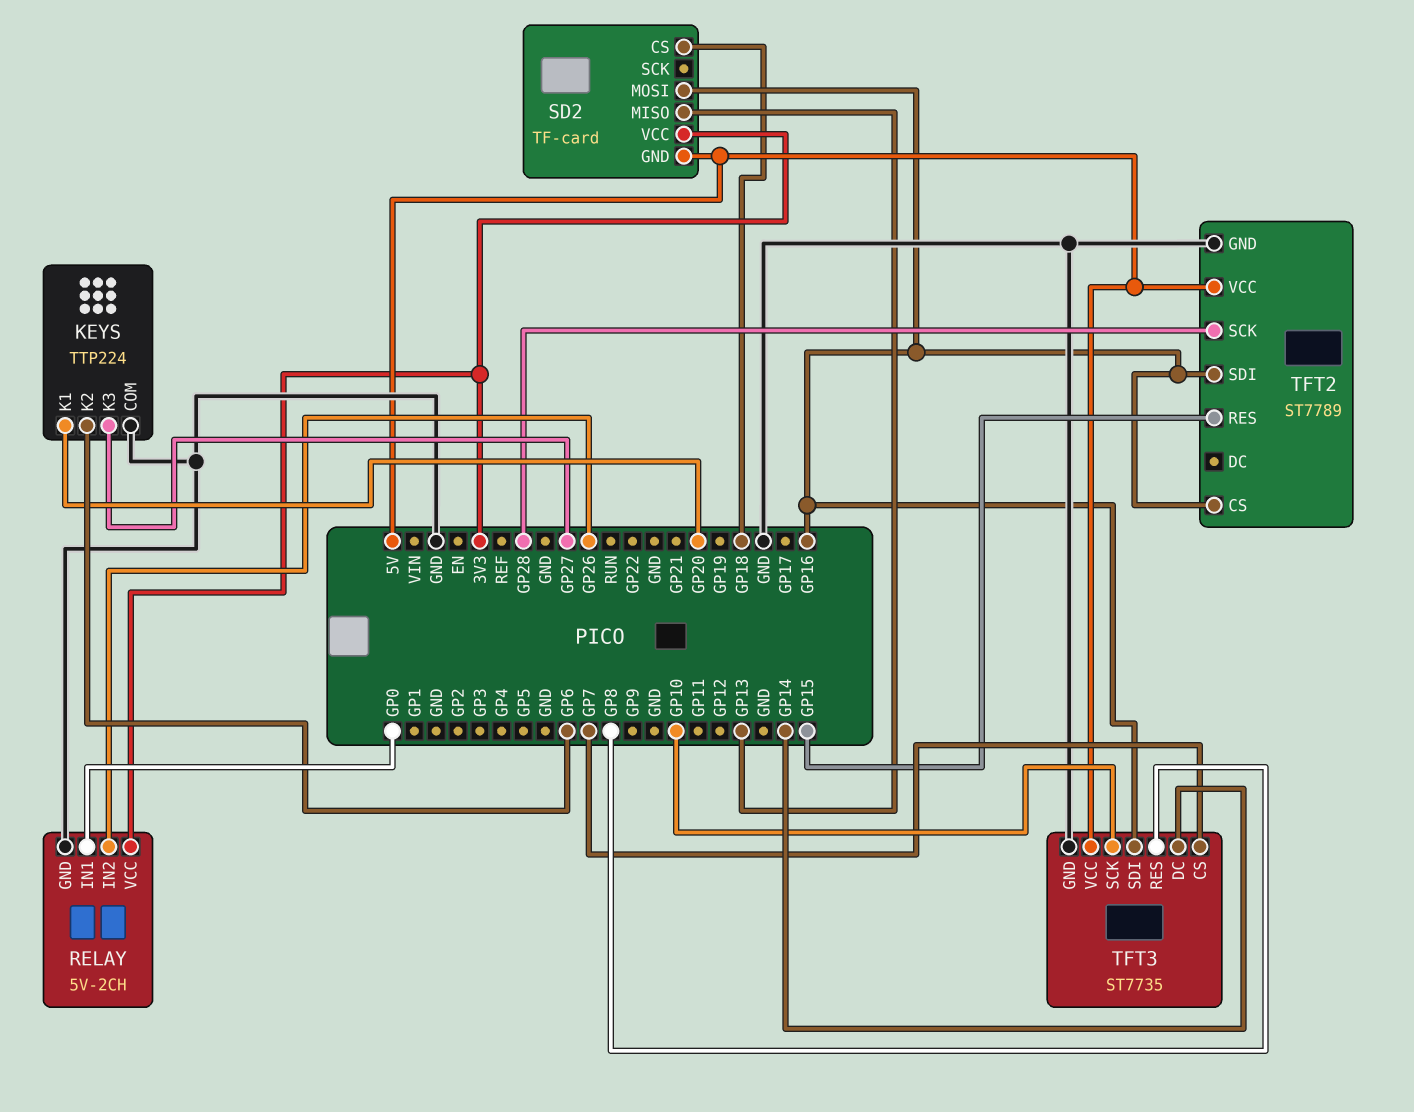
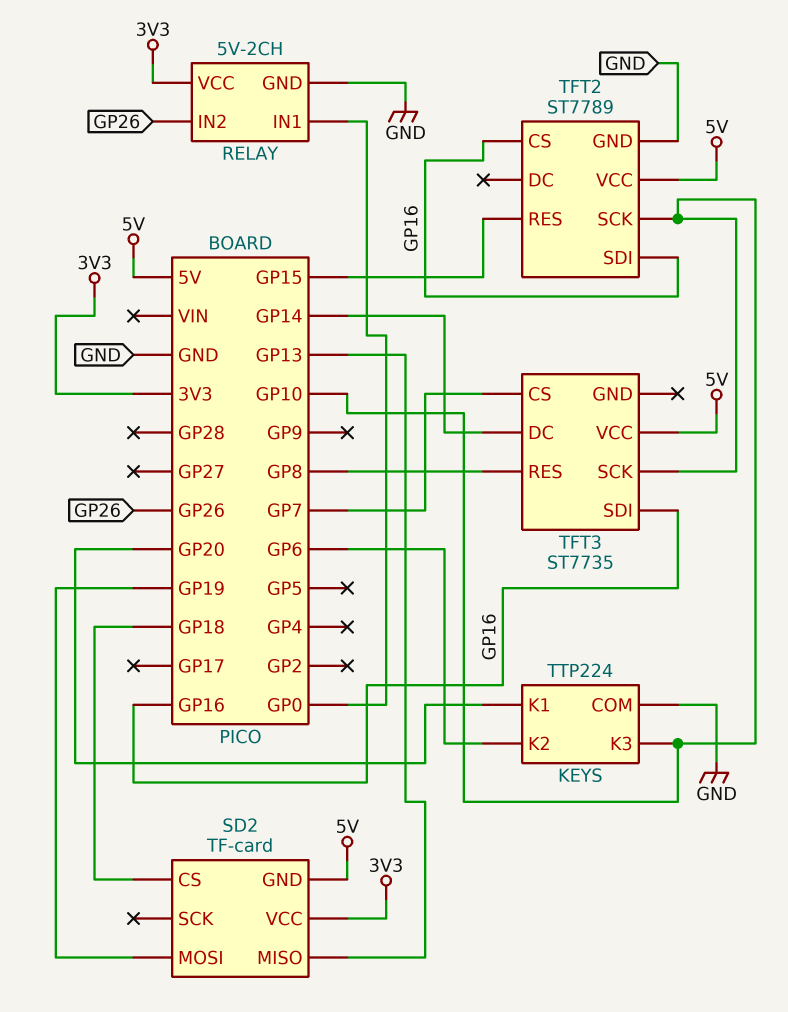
KEYS pin K3: GP27 -> GP10
SD2 pin MOSI: GP16 -> GP19
TFT2 pin SCK: GP28 -> GP10
TFT3 pin GND: GND -> none

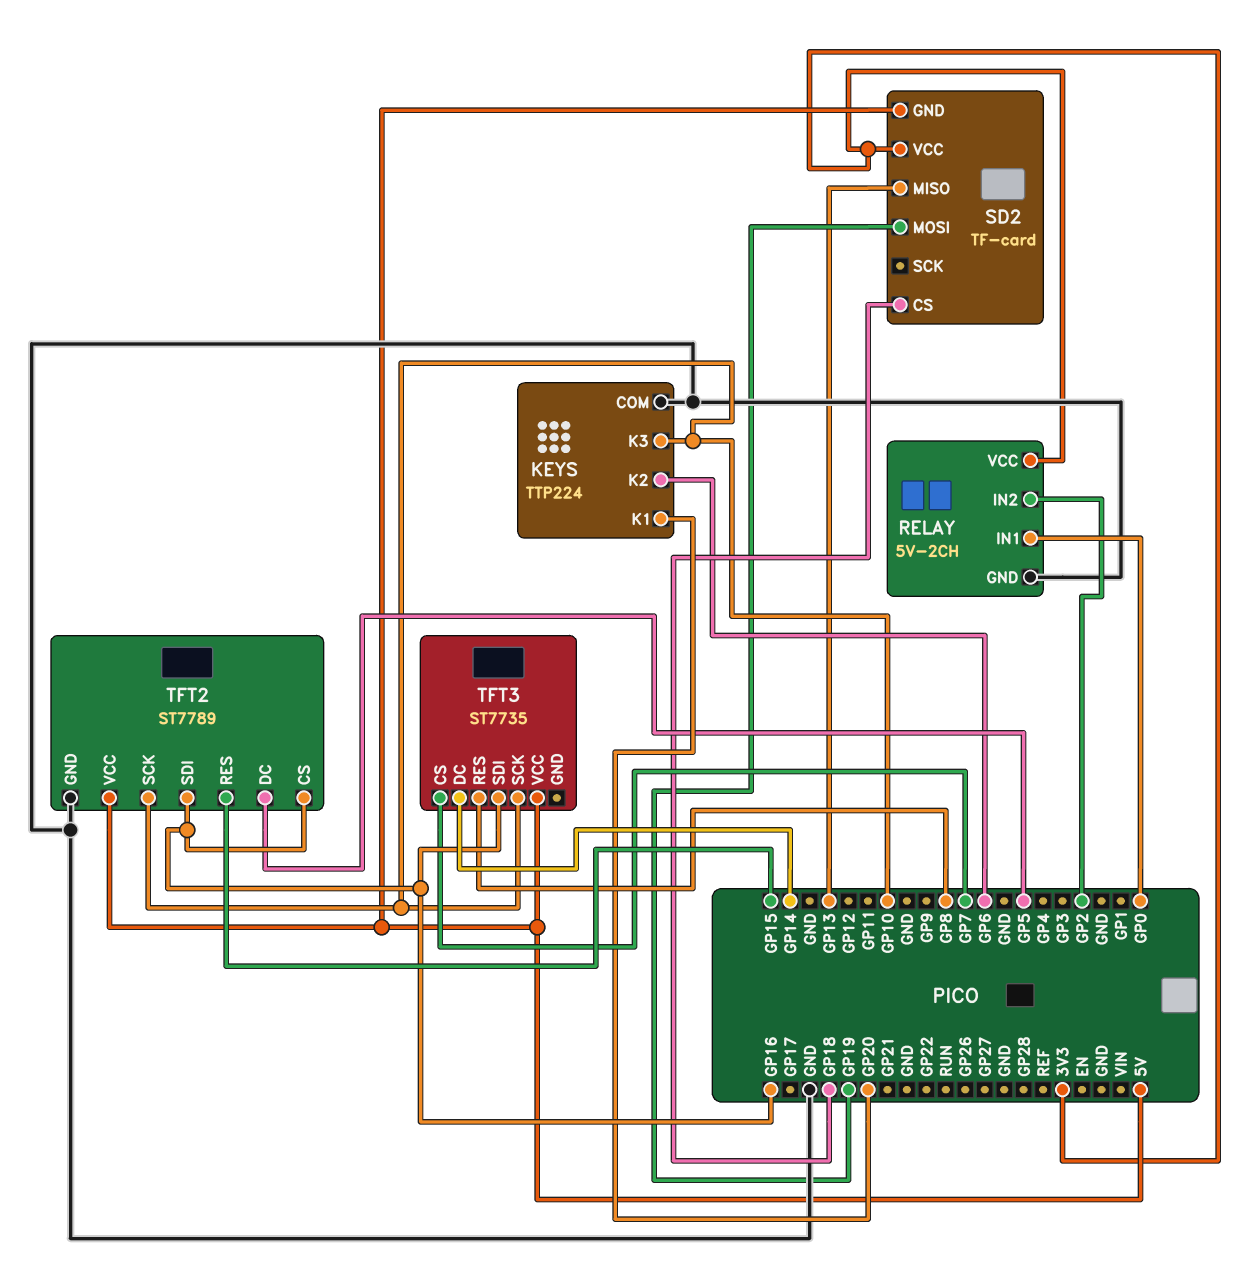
RELAY pin IN2: GP26 -> GP2
TFT2 pin DC: none -> GP5

